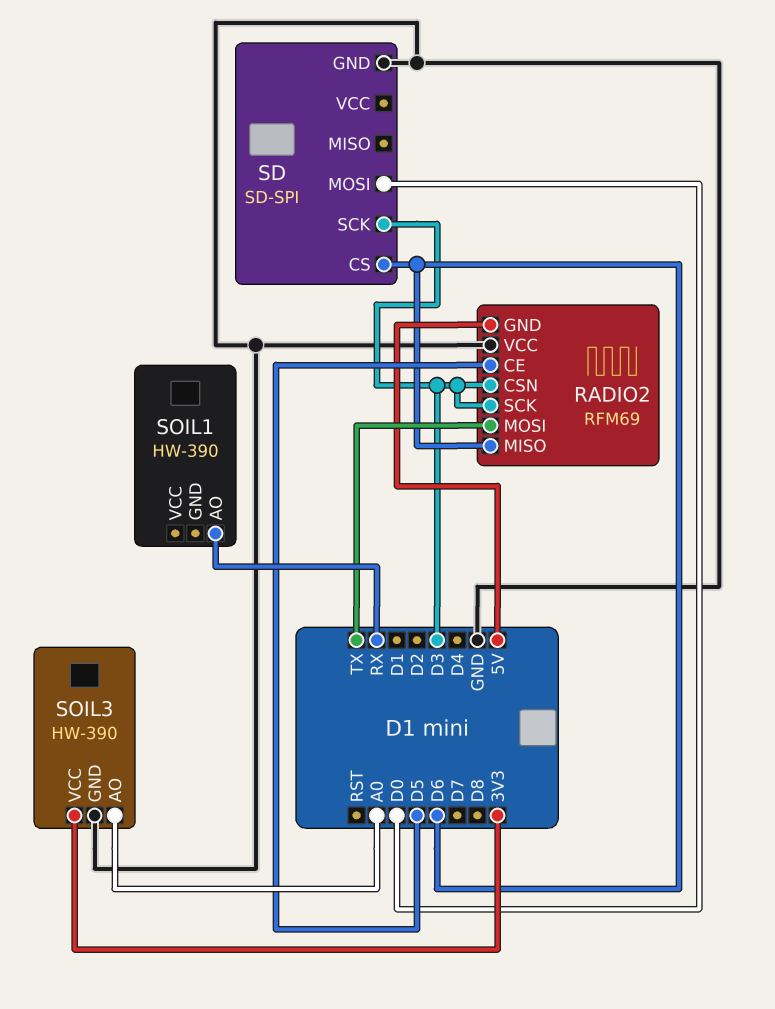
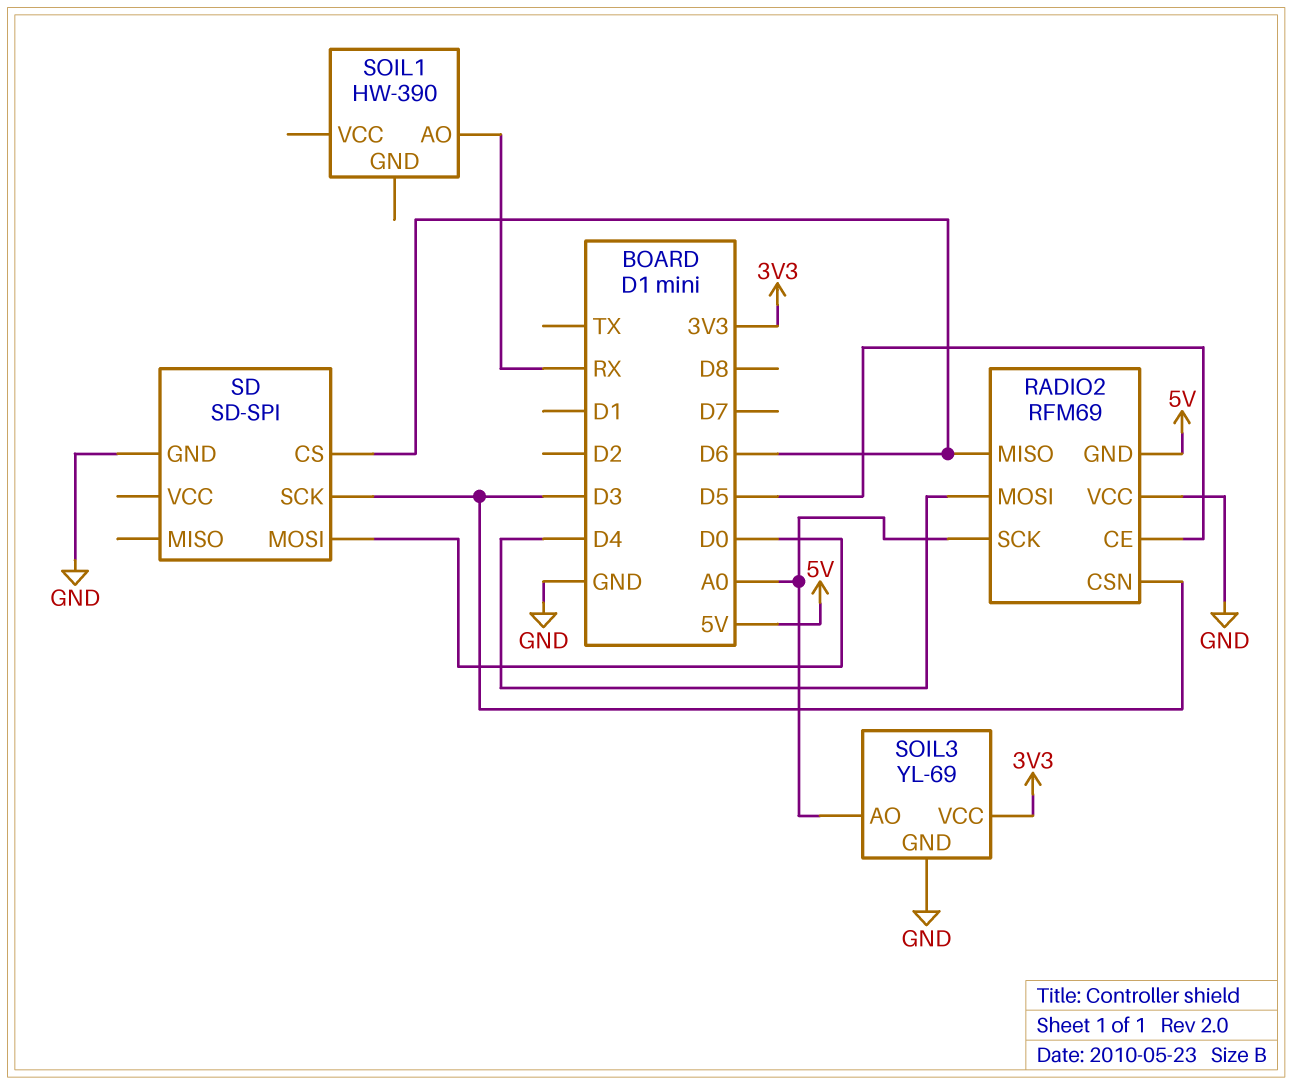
RADIO2 pin MOSI: TX -> D4
RADIO2 pin SCK: D3 -> A0
SOIL3: HW-390 -> YL-69

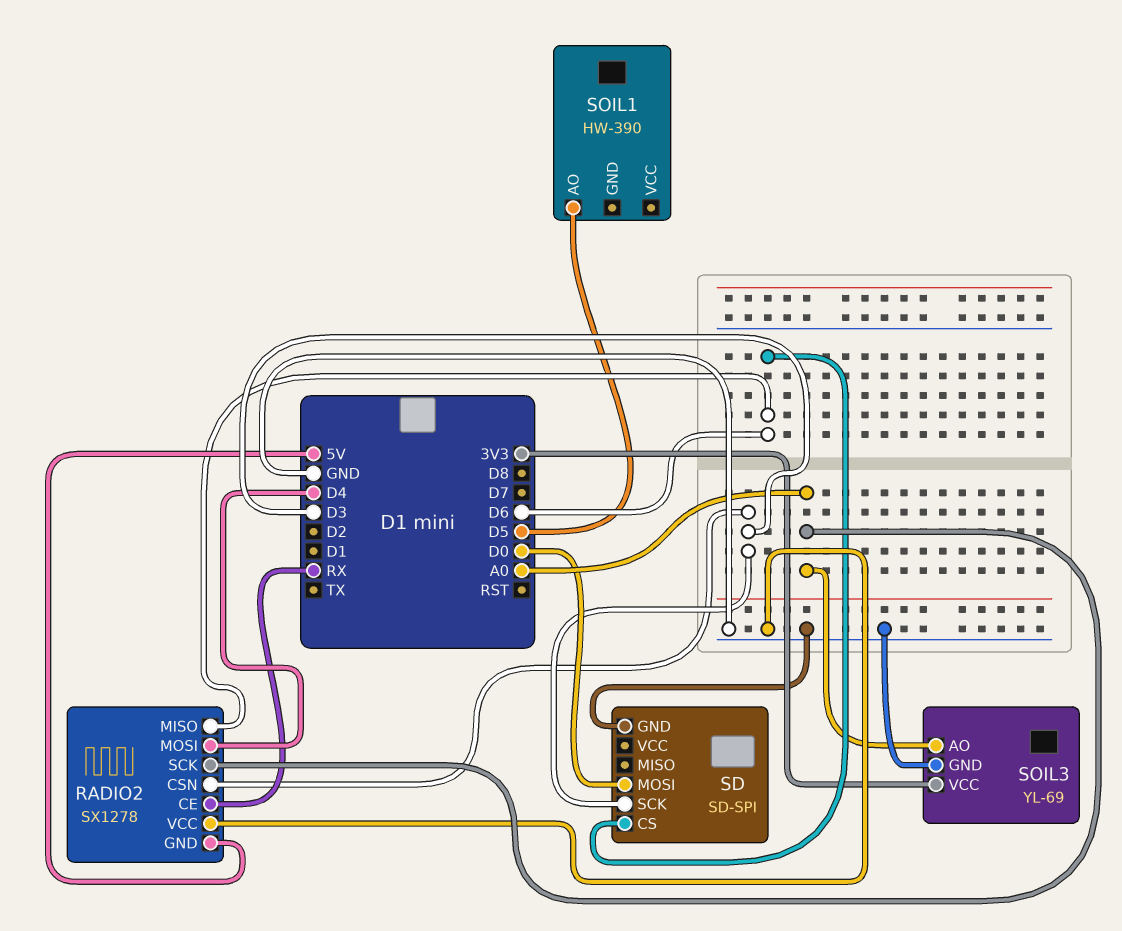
RADIO2: RFM69 -> SX1278
RADIO2 pin CE: D5 -> RX
SOIL1 pin AO: RX -> D5

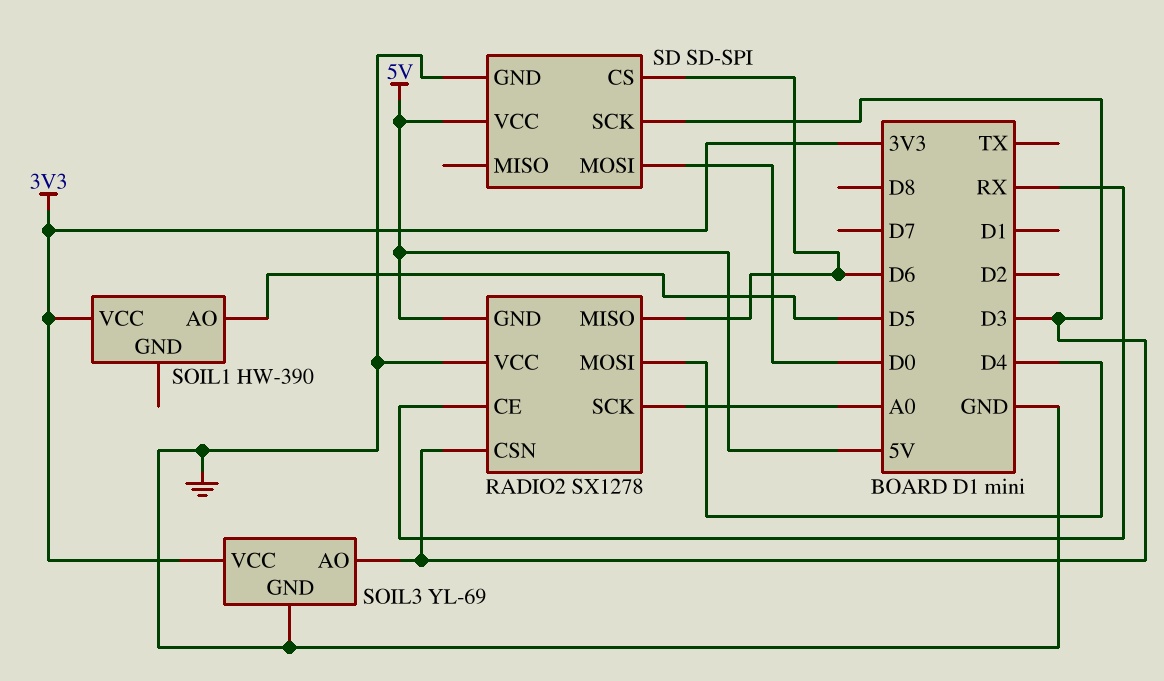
SD pin VCC: none -> 5V
SOIL1 pin VCC: none -> 3V3
SOIL3 pin AO: A0 -> D3

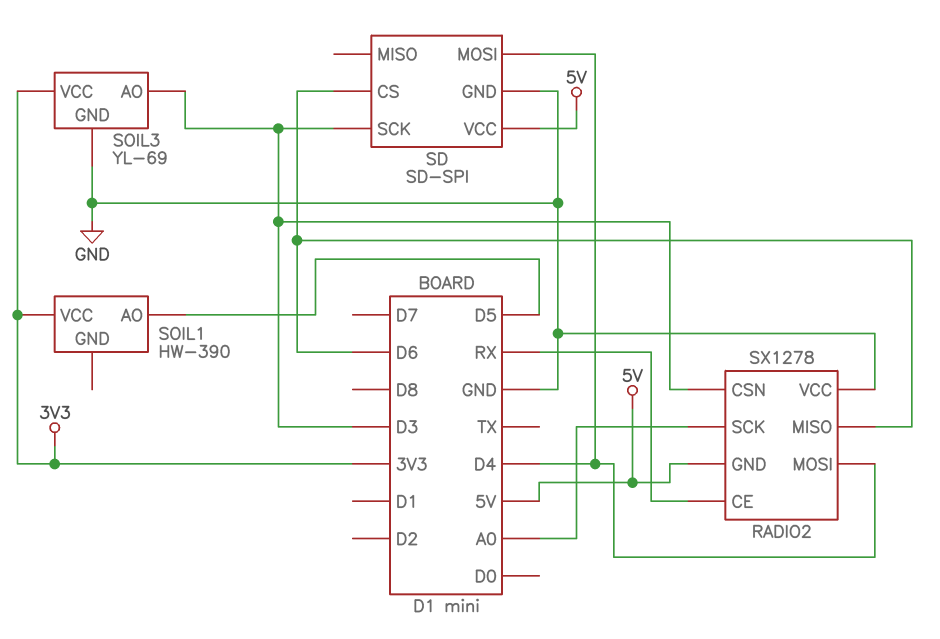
SD pin MOSI: D0 -> D4

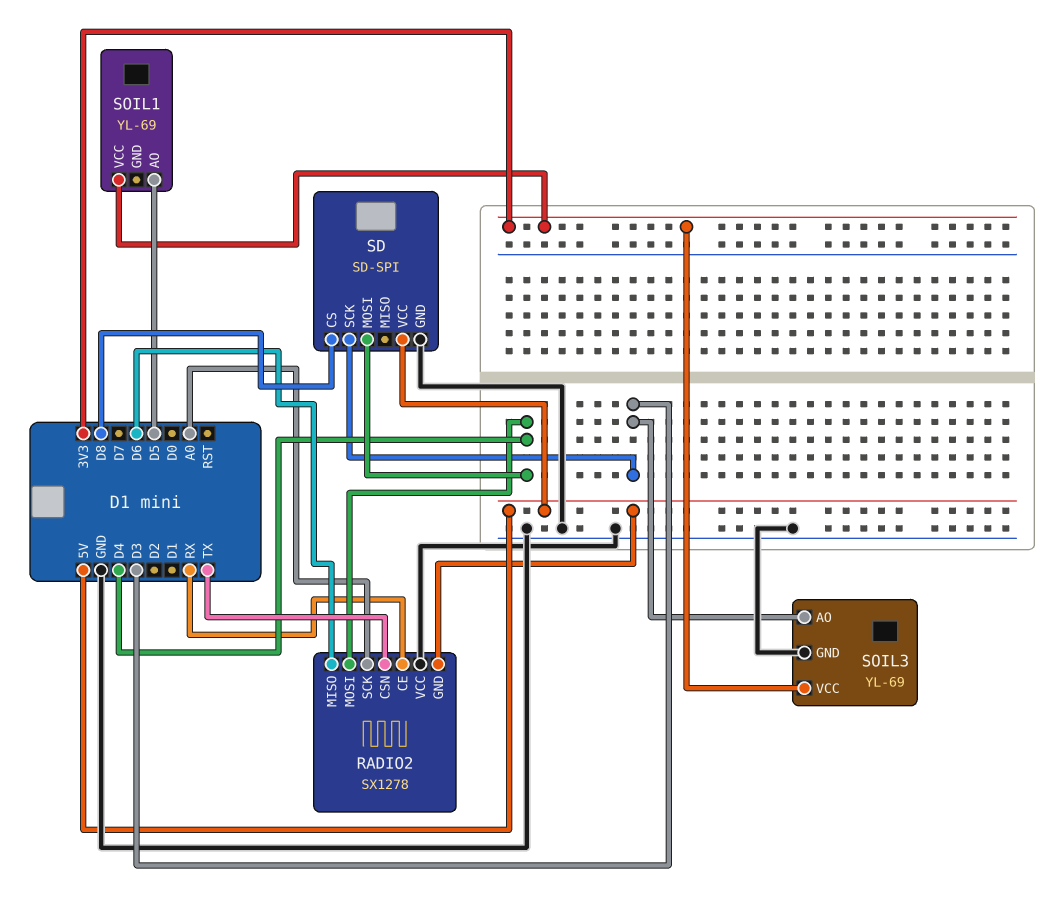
RADIO2 pin CSN: D3 -> TX
SD pin CS: D6 -> D8
SOIL1: HW-390 -> YL-69

